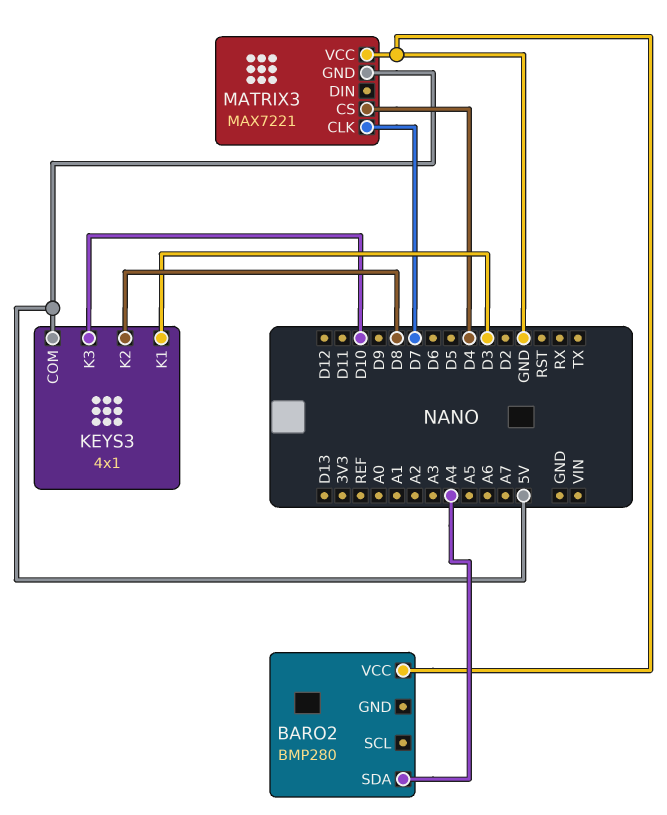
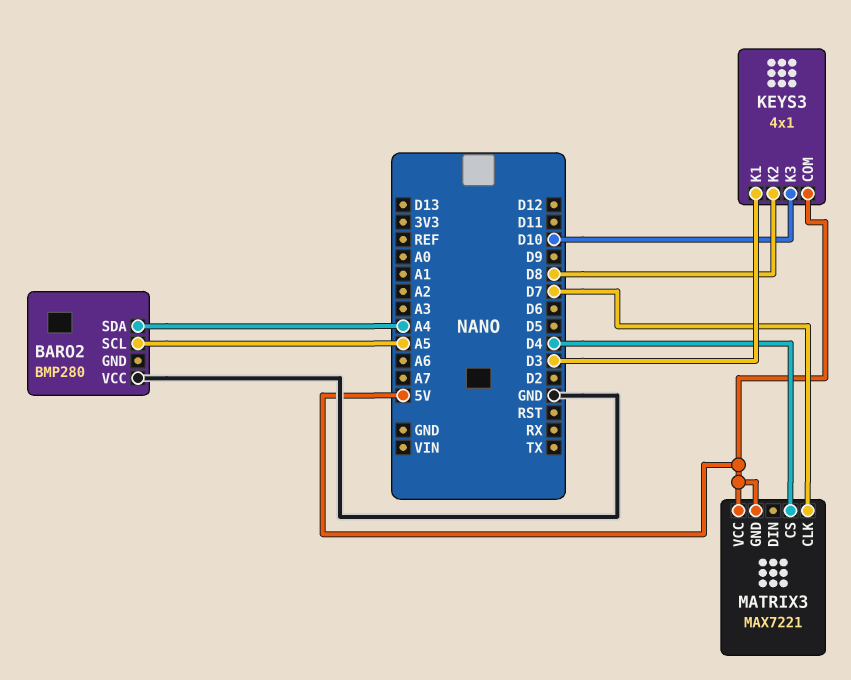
BARO2 pin SCL: none -> A5
MATRIX3 pin VCC: GND -> 5V

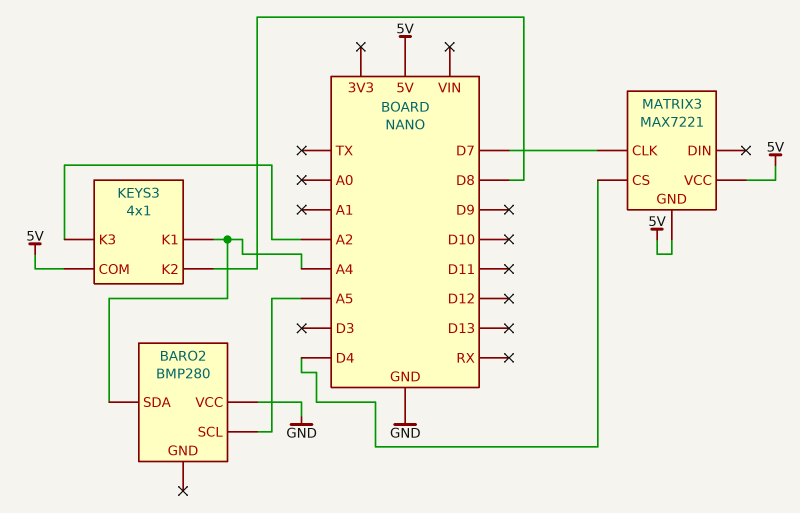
KEYS3 pin K1: D3 -> A4
KEYS3 pin K3: D10 -> A2

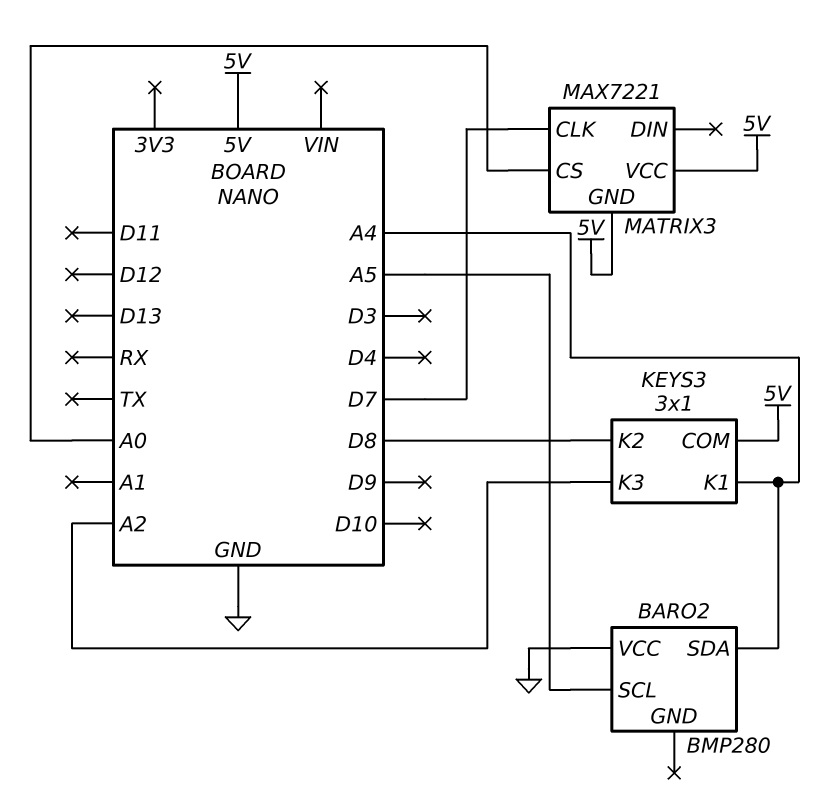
KEYS3: 4x1 -> 3x1
MATRIX3 pin CS: D4 -> A0

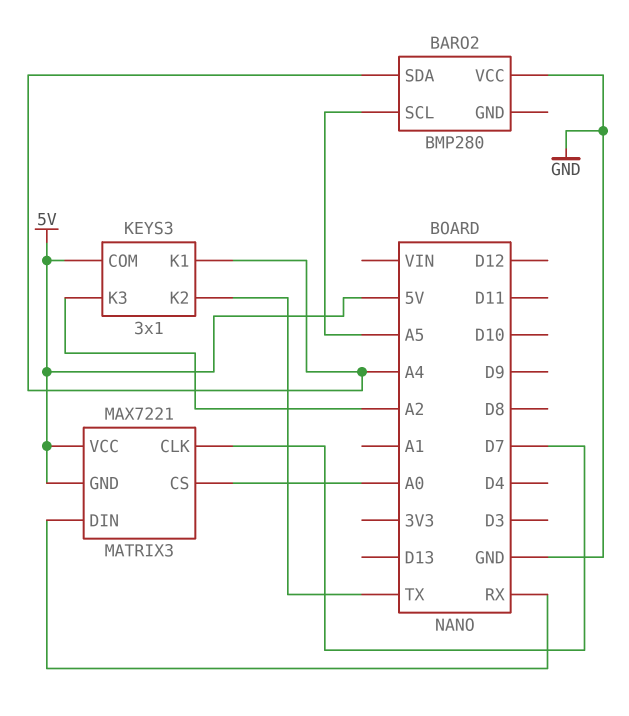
KEYS3 pin K2: D8 -> TX
MATRIX3 pin DIN: none -> RX

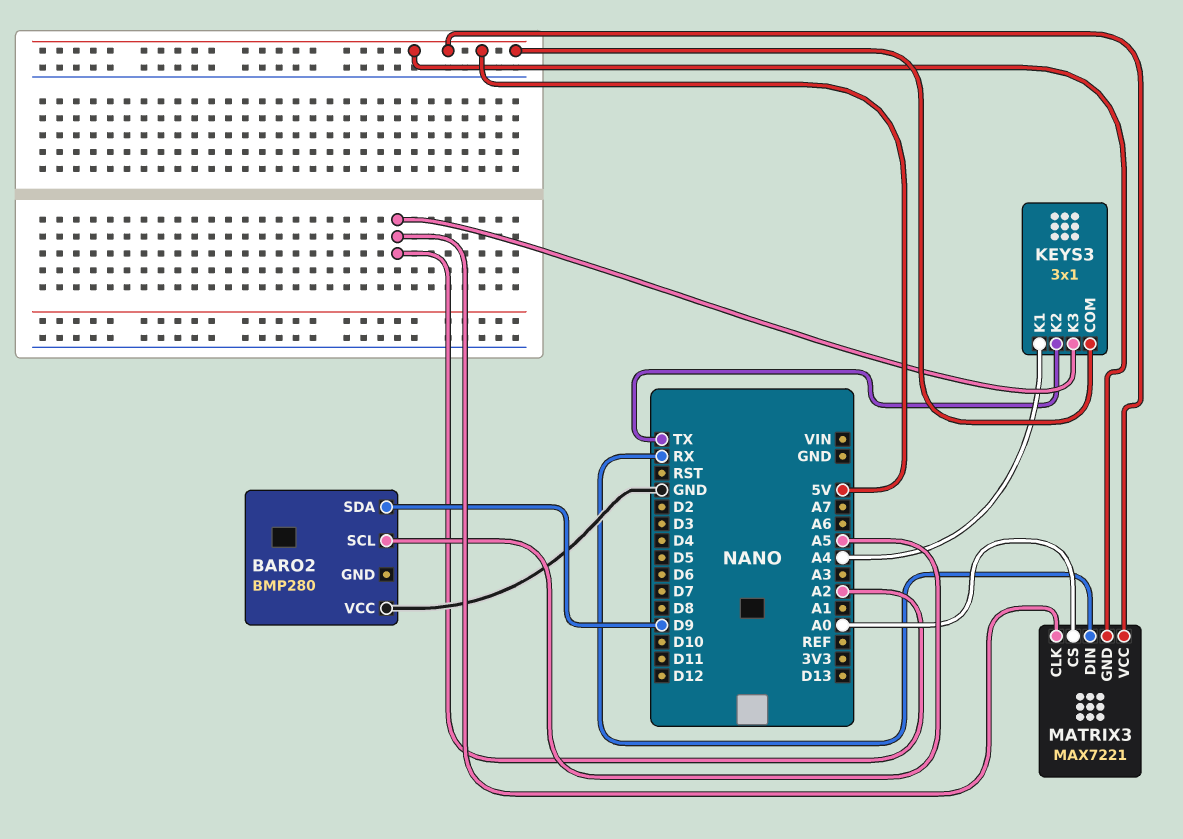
BARO2 pin SDA: A4 -> D9
MATRIX3 pin CLK: D7 -> A2

